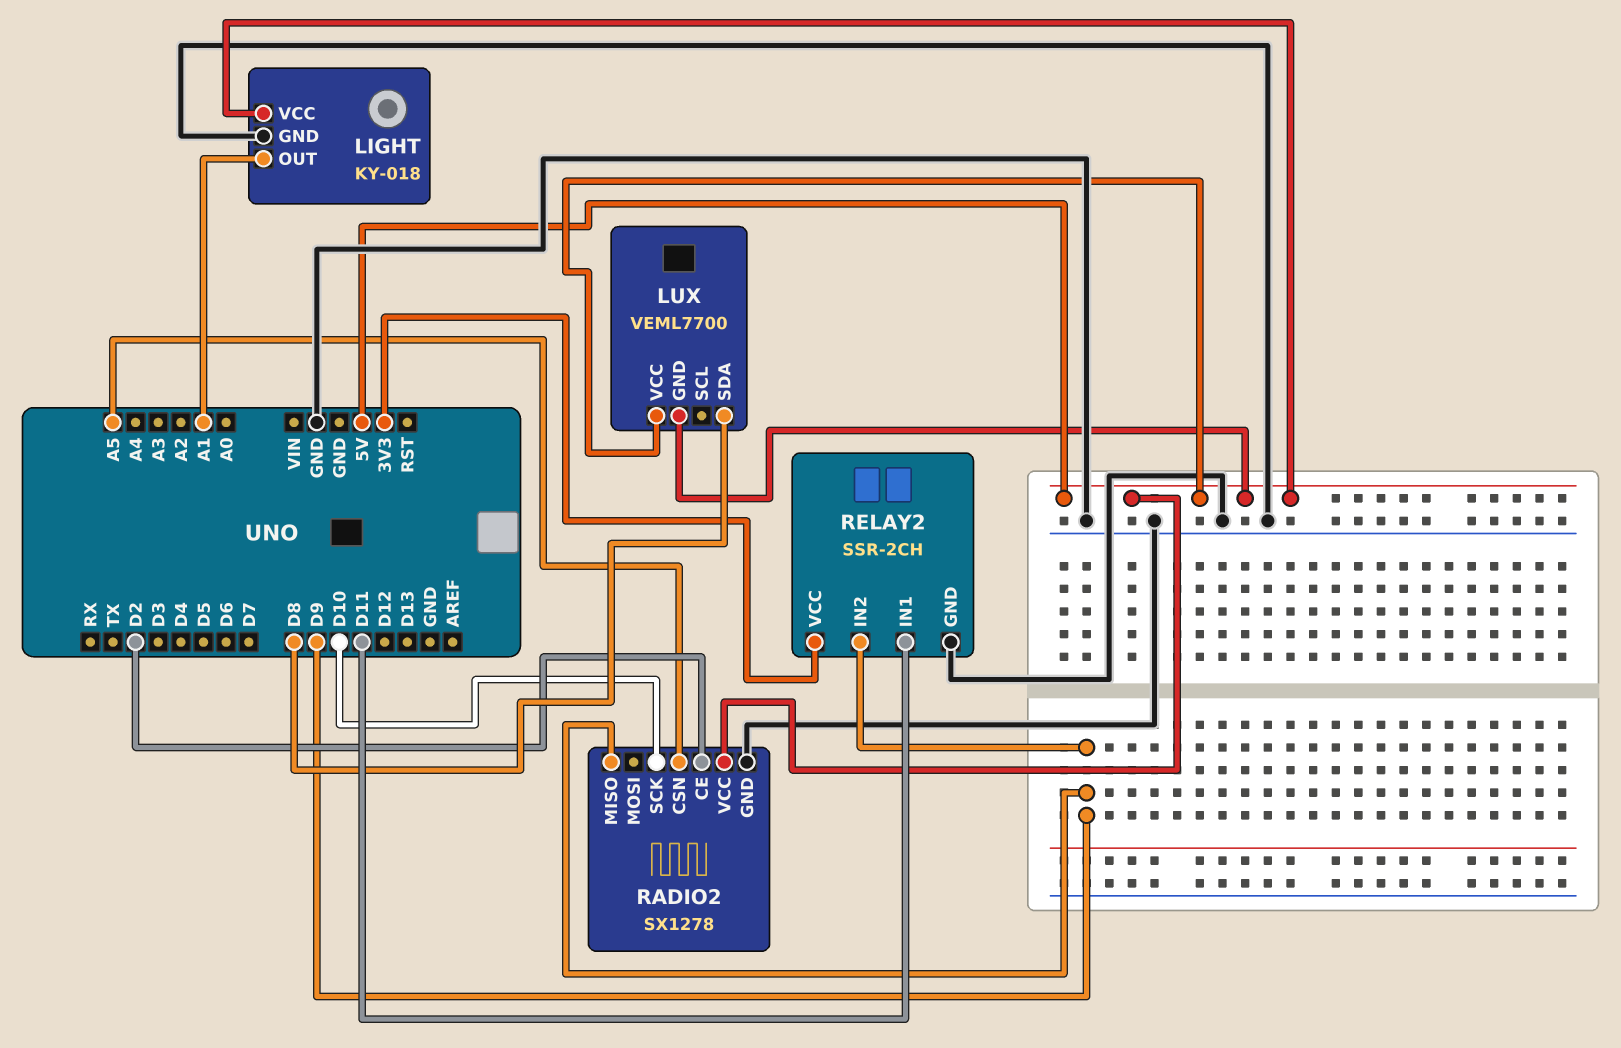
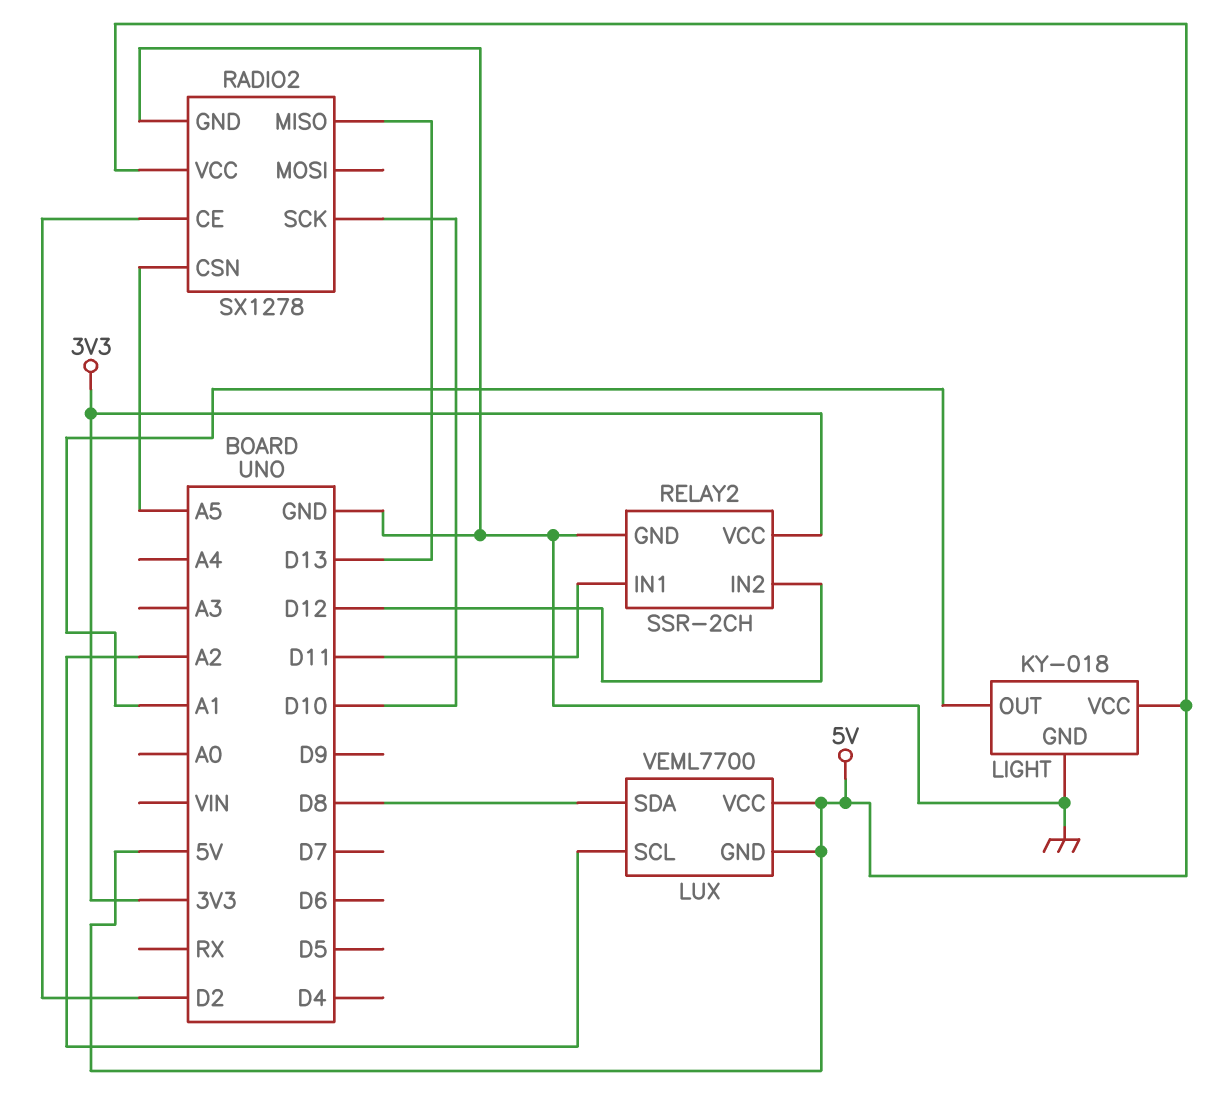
LUX pin SCL: none -> A2
RADIO2 pin MISO: D9 -> D13
RELAY2 pin IN2: D9 -> D12

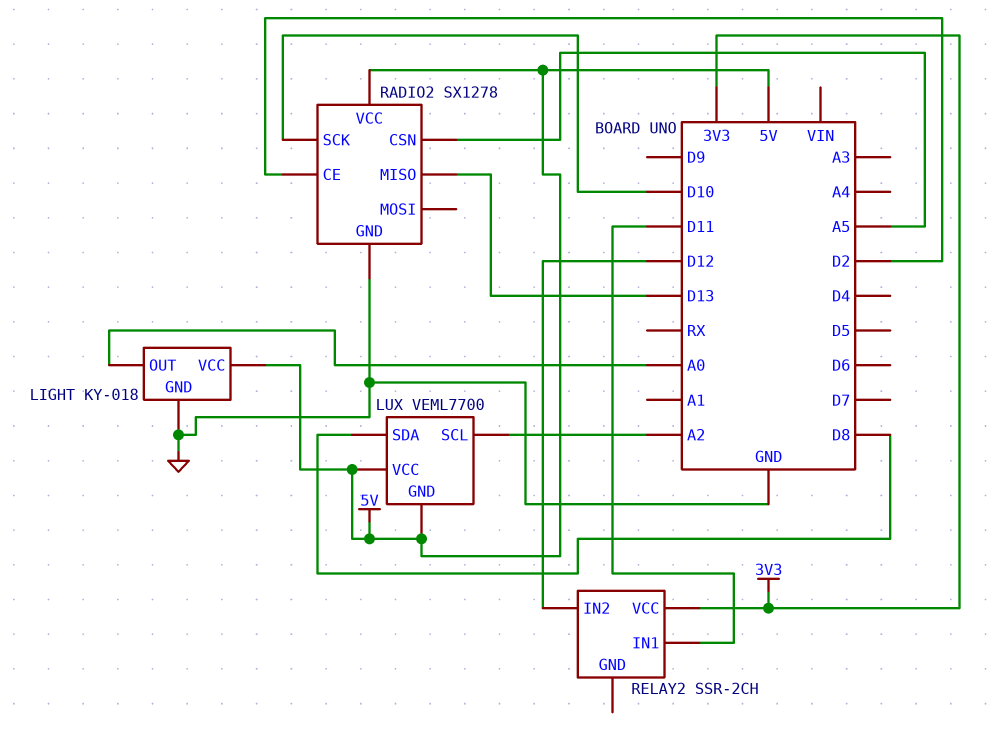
LIGHT pin OUT: A1 -> A0
RELAY2 pin GND: GND -> none

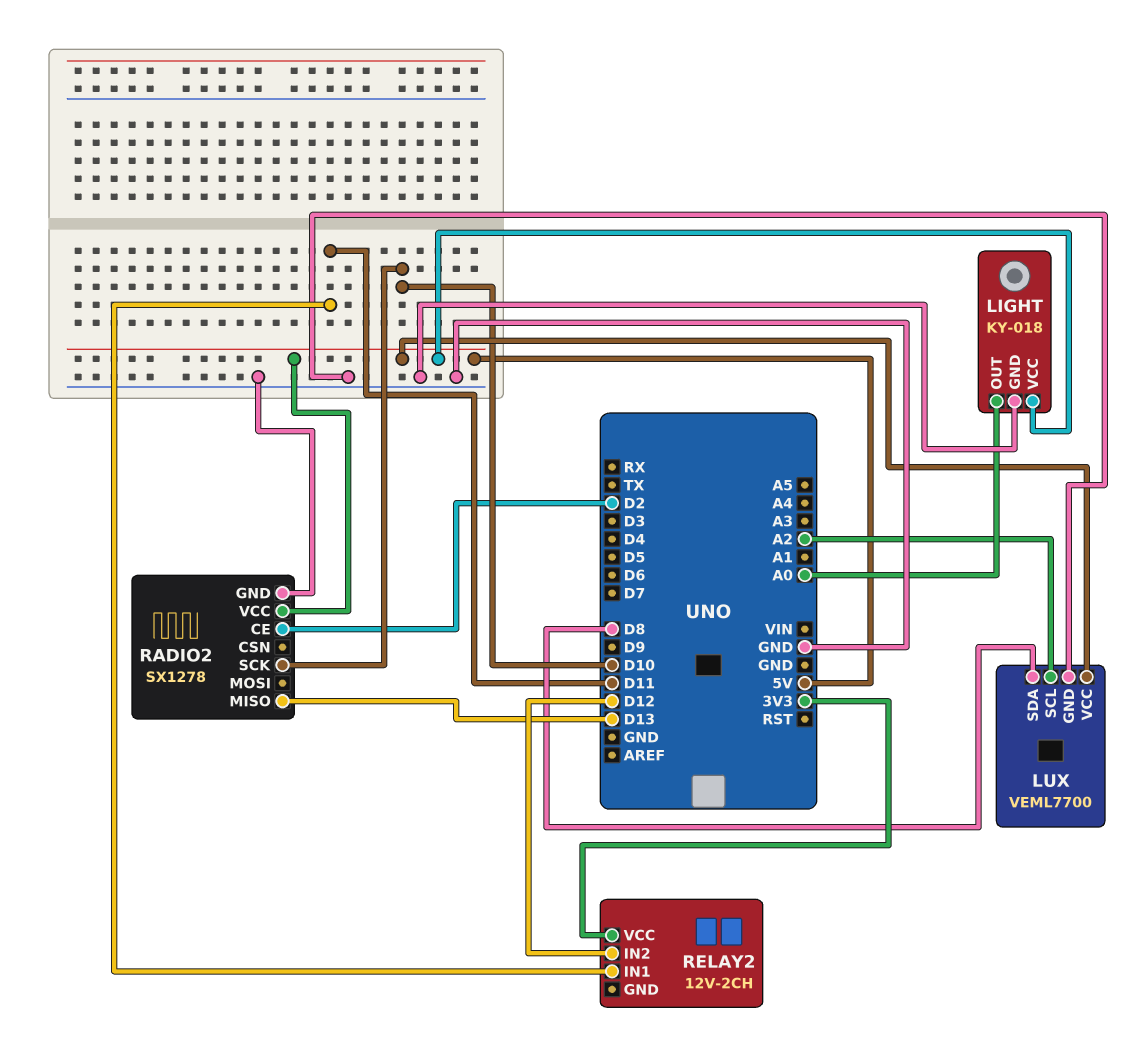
LUX pin GND: 5V -> GND
RADIO2 pin CSN: A5 -> none
RELAY2: SSR-2CH -> 12V-2CH

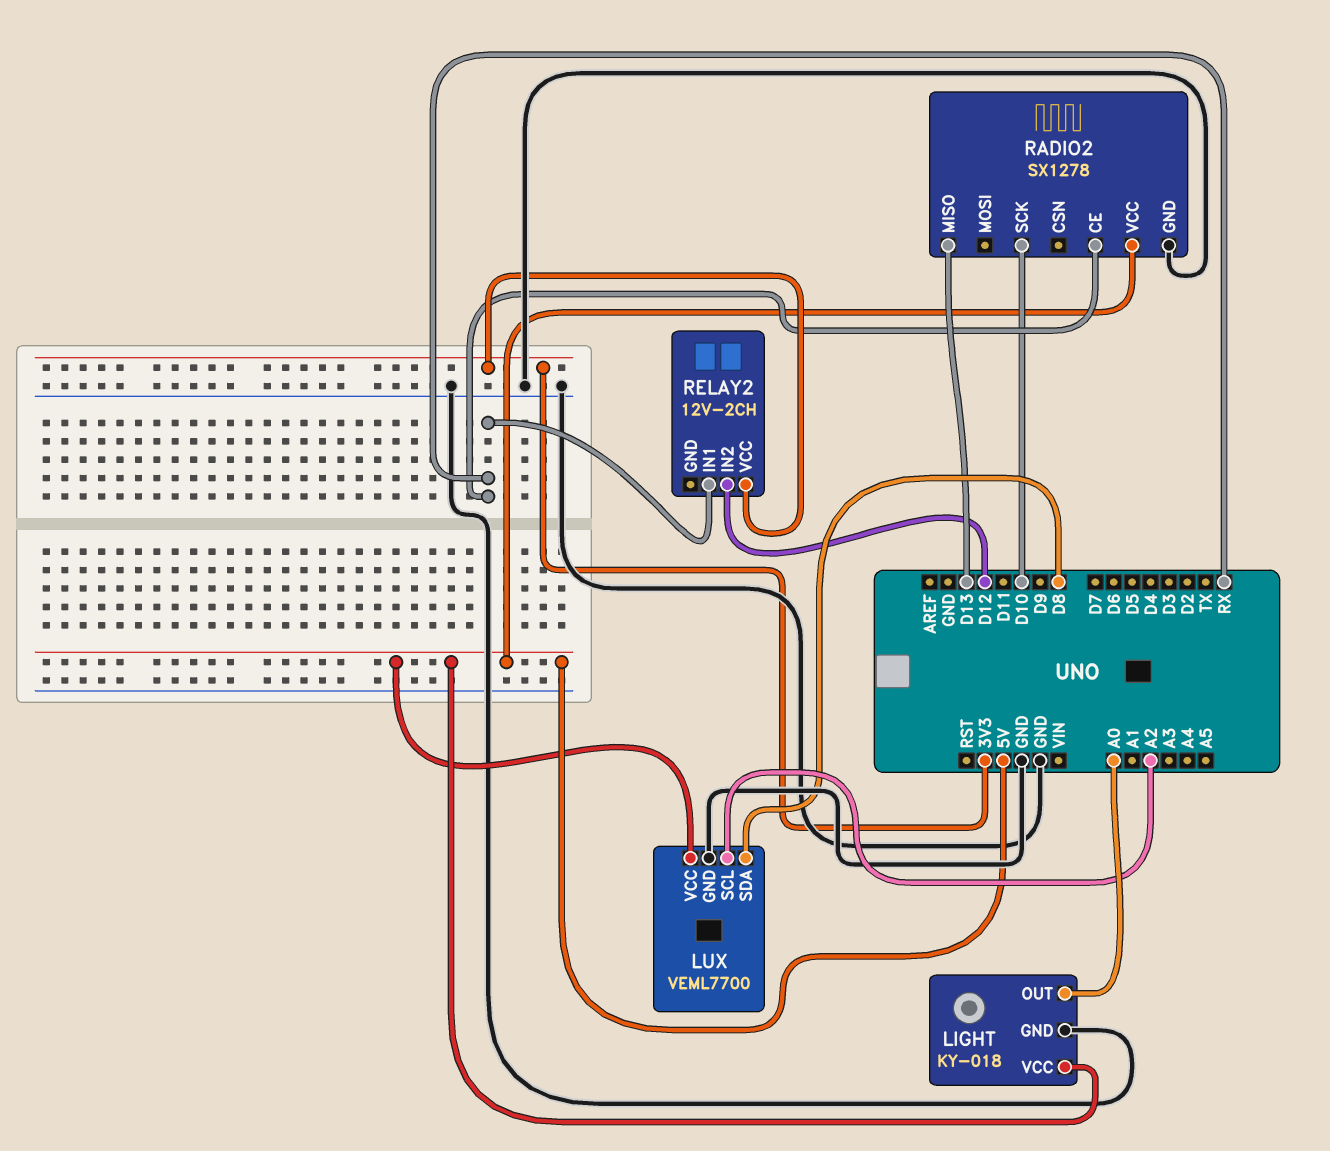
RADIO2 pin CE: D2 -> RX
RELAY2 pin IN1: D11 -> RX

